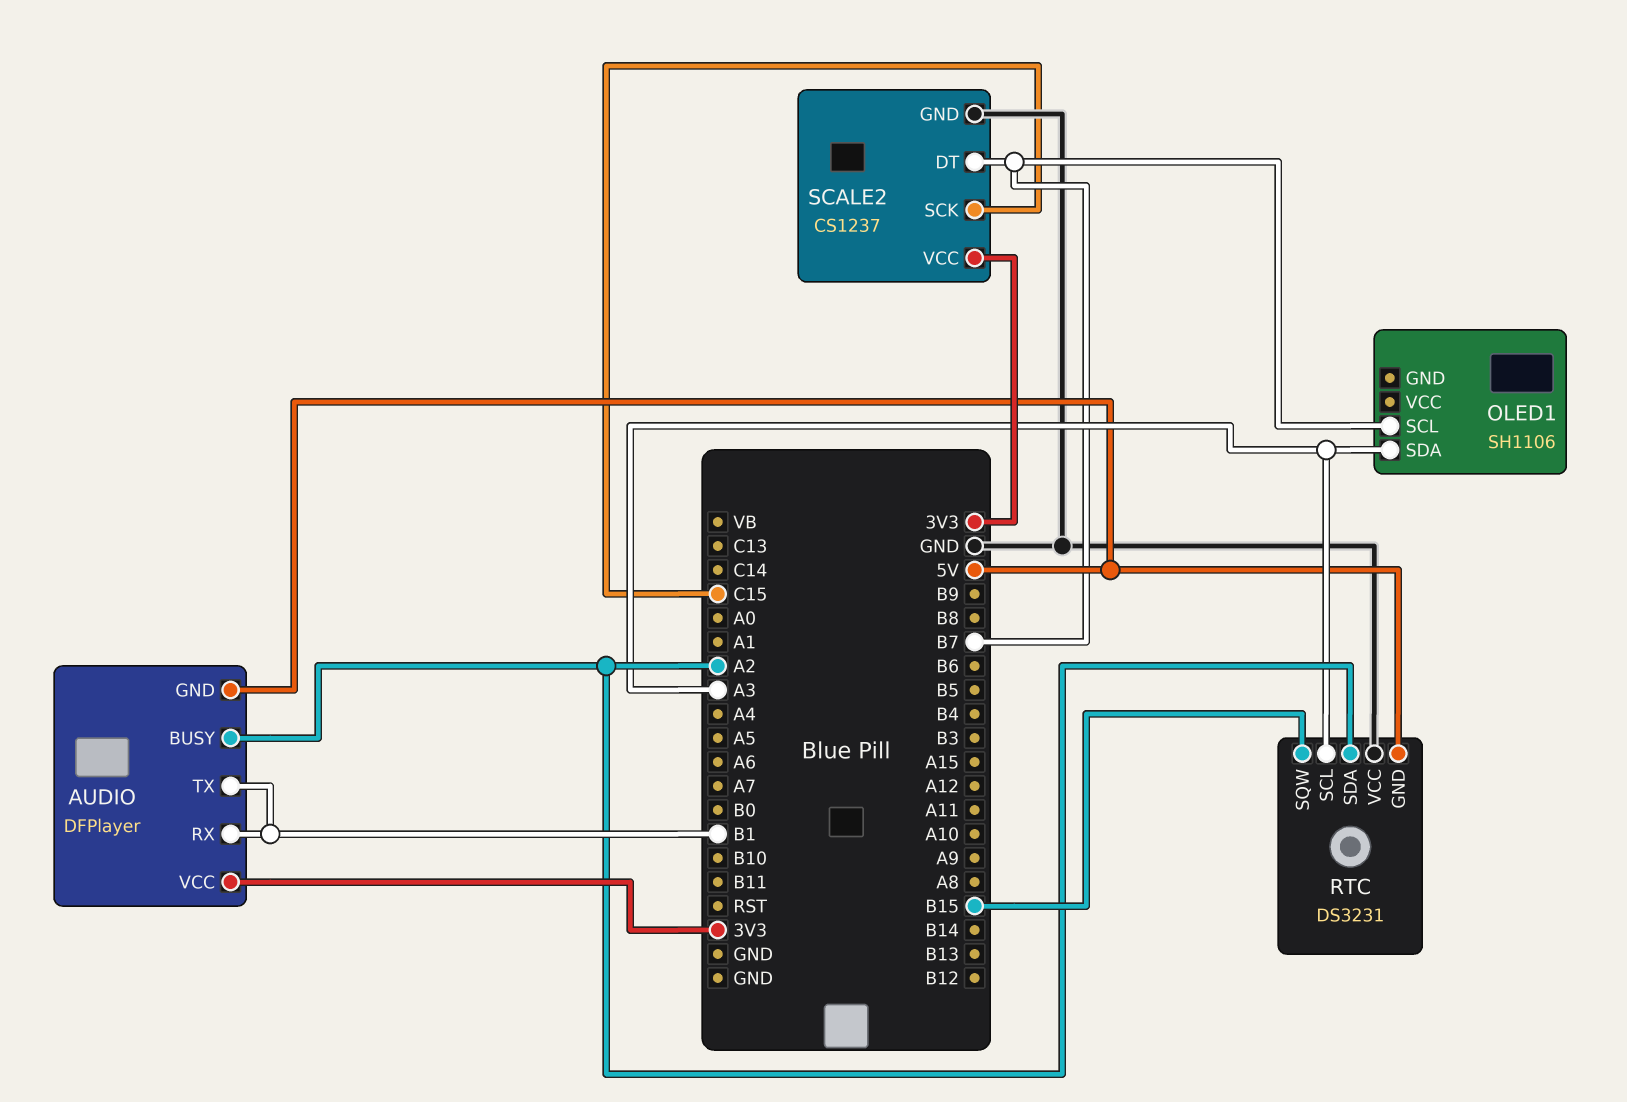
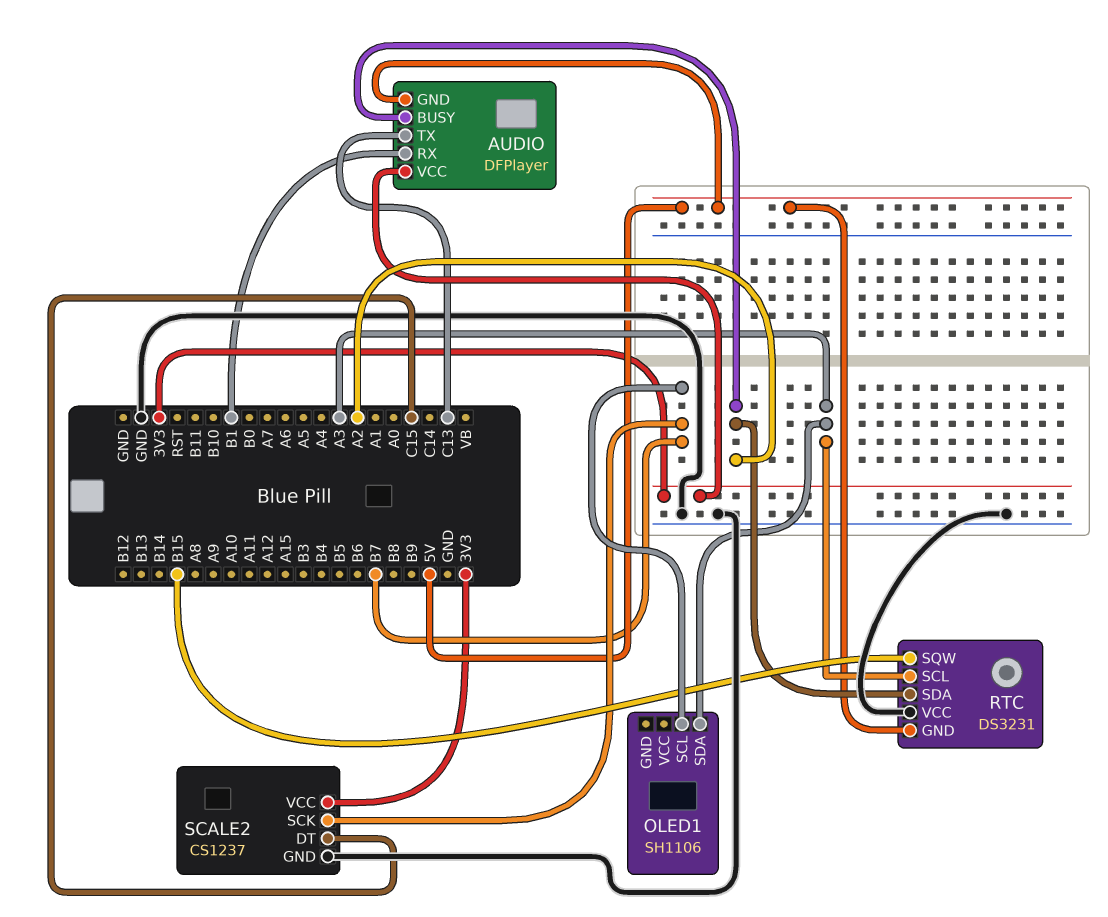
AUDIO pin TX: B1 -> C13
SCALE2 pin DT: B7 -> C15
SCALE2 pin SCK: C15 -> B7

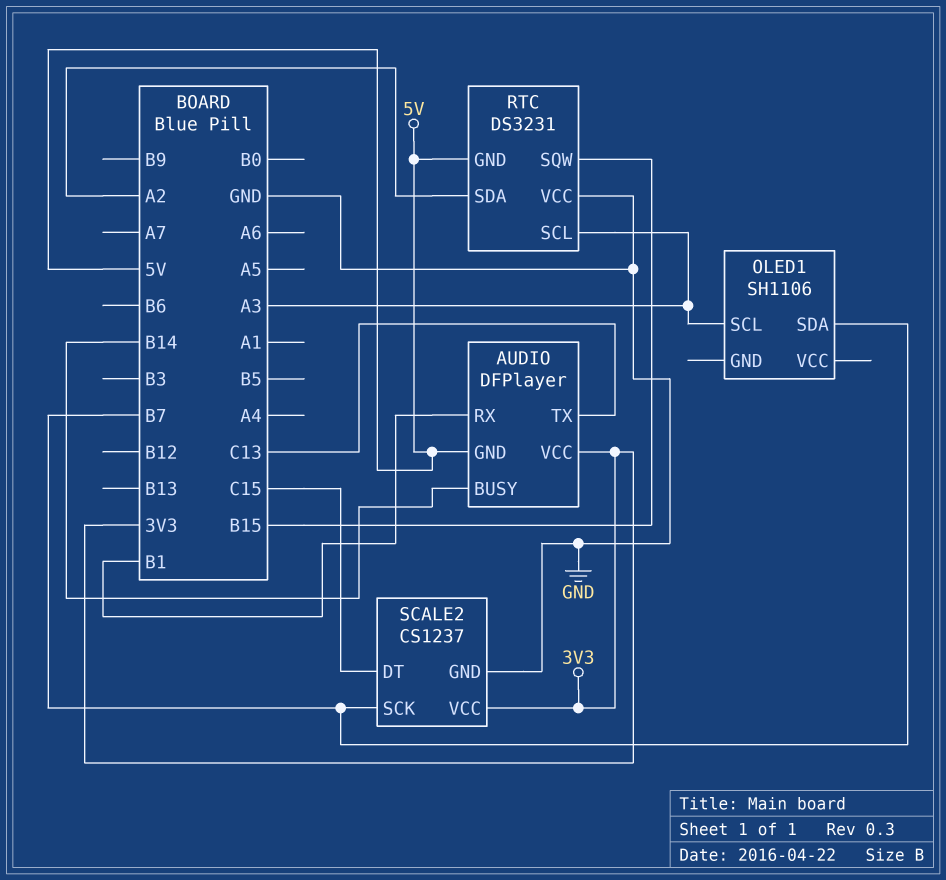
AUDIO pin BUSY: A2 -> B14
OLED1 pin SCL: B7 -> A3
OLED1 pin SDA: A3 -> B7

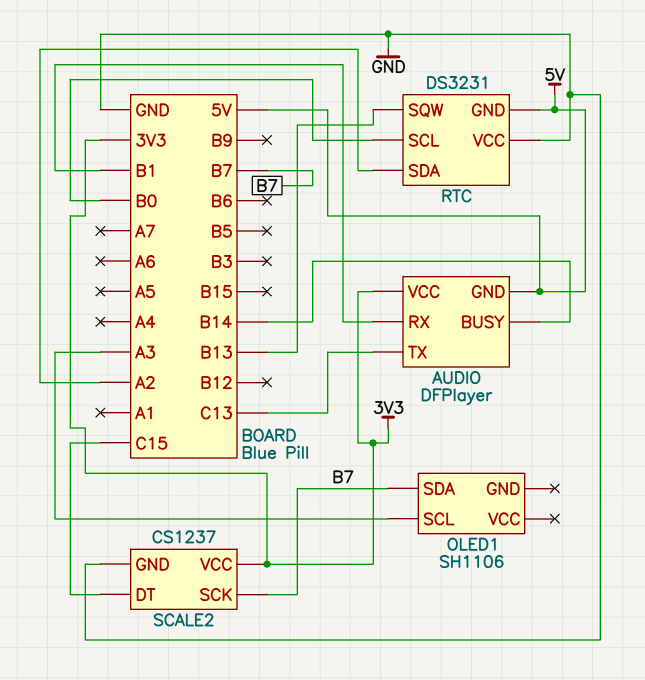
RTC pin SCL: A3 -> B0
RTC pin SQW: B15 -> B13

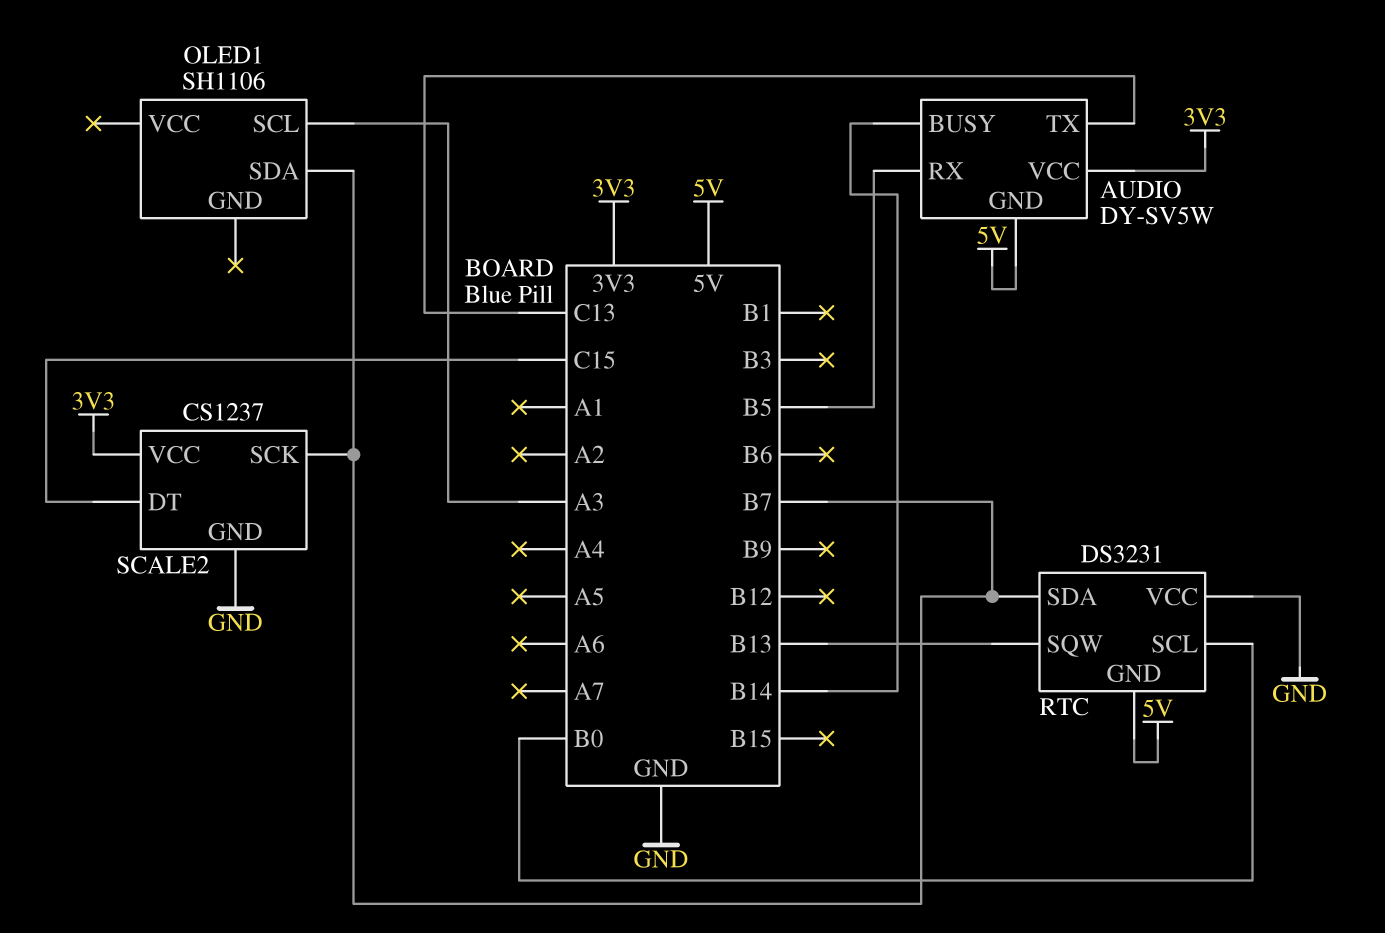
AUDIO: DFPlayer -> DY-SV5W
AUDIO pin RX: B1 -> B5
RTC pin SDA: A2 -> B7

